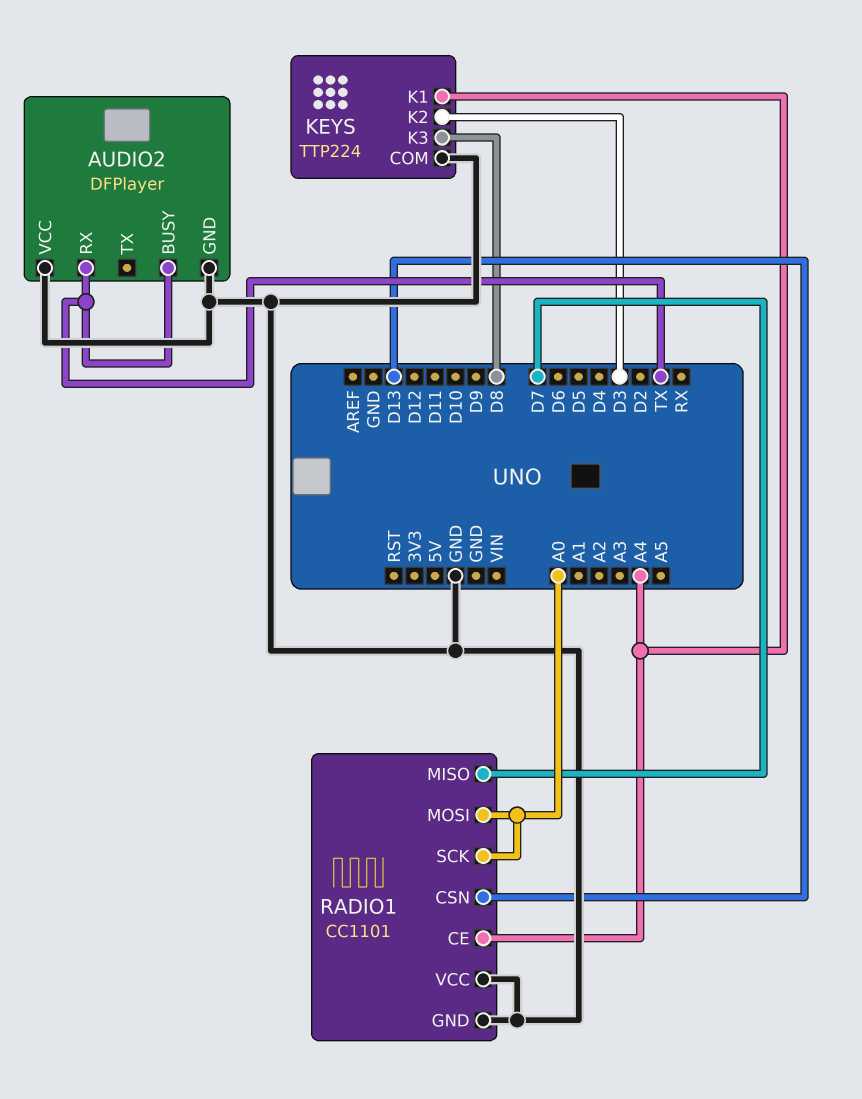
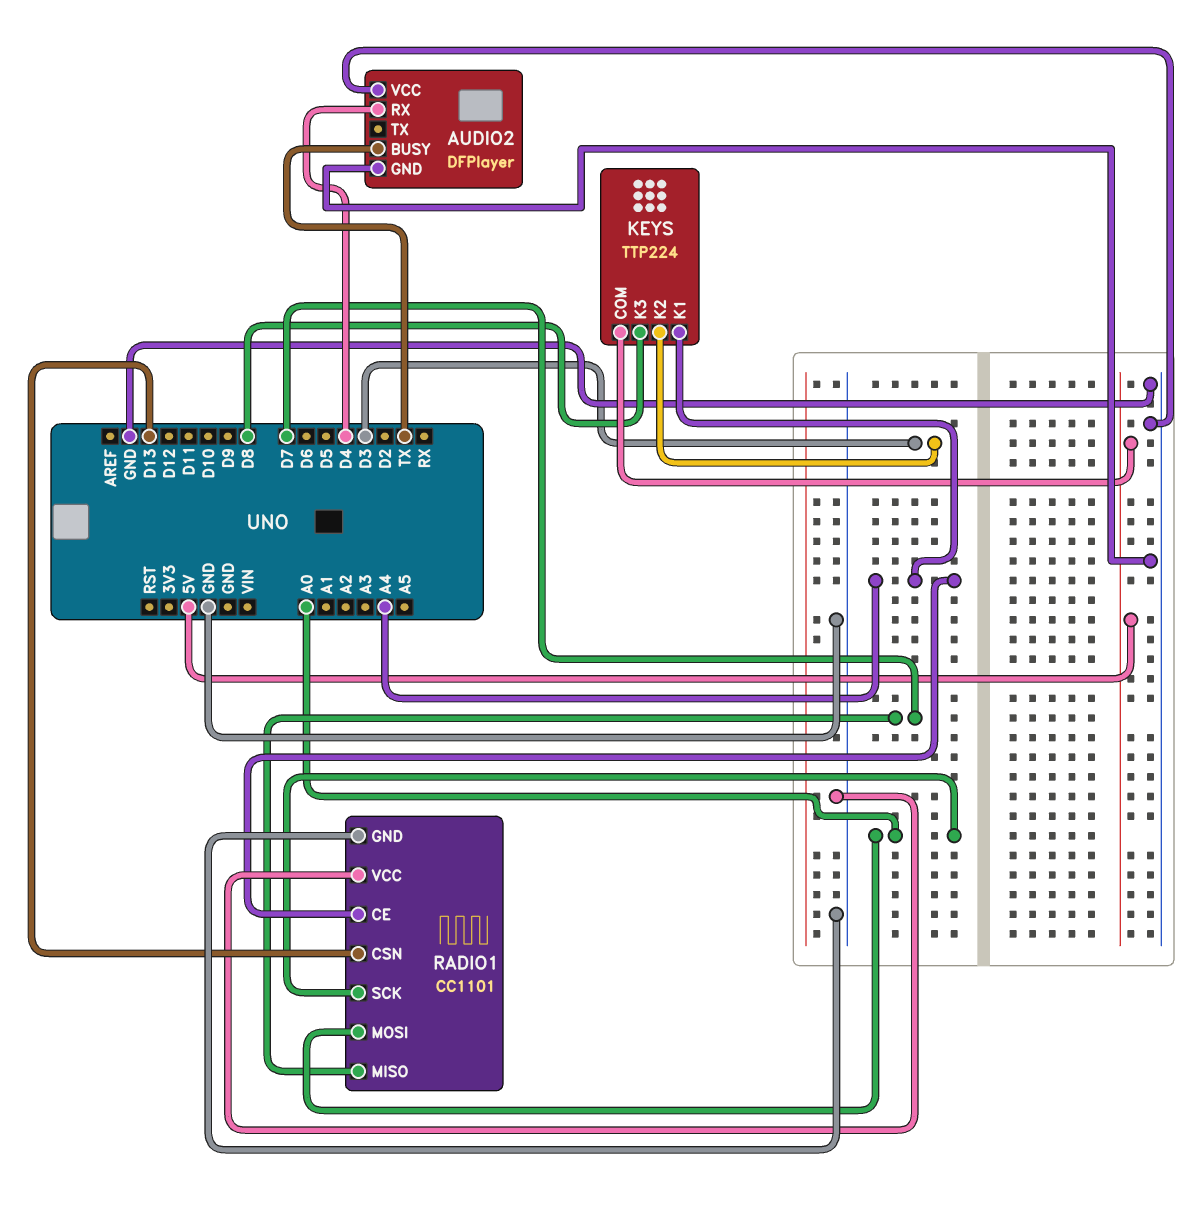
AUDIO2 pin RX: TX -> D4
KEYS pin COM: GND -> 5V

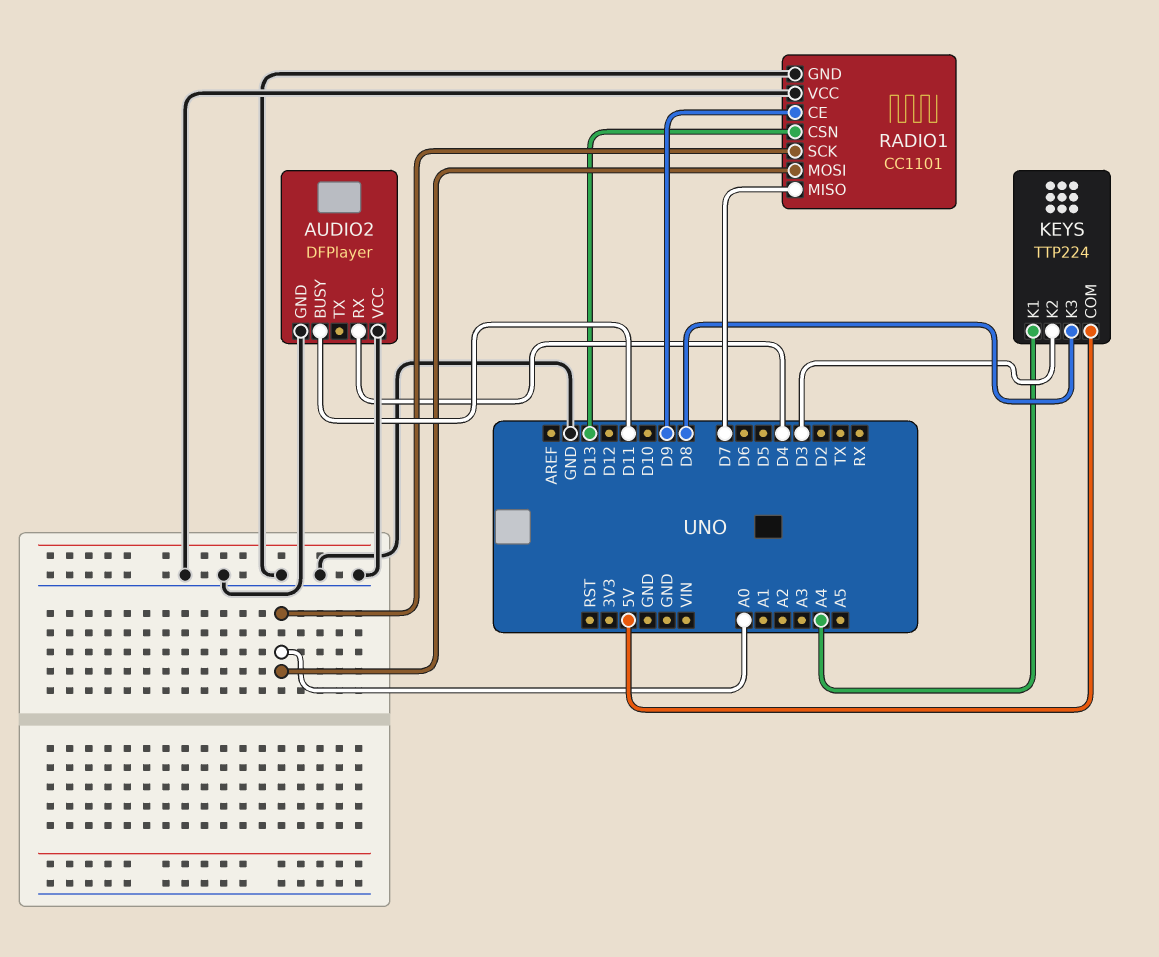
AUDIO2 pin BUSY: TX -> D11
RADIO1 pin CE: A4 -> D9

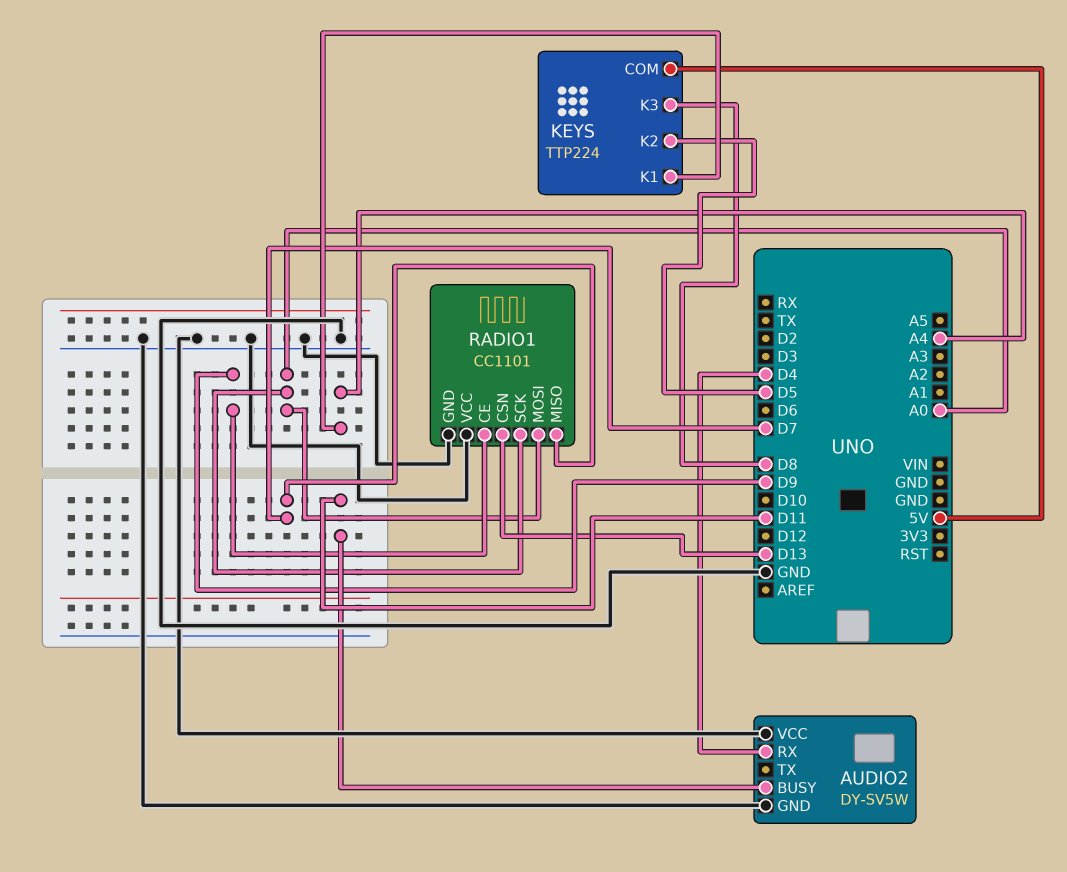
AUDIO2: DFPlayer -> DY-SV5W
KEYS pin K2: D3 -> D5

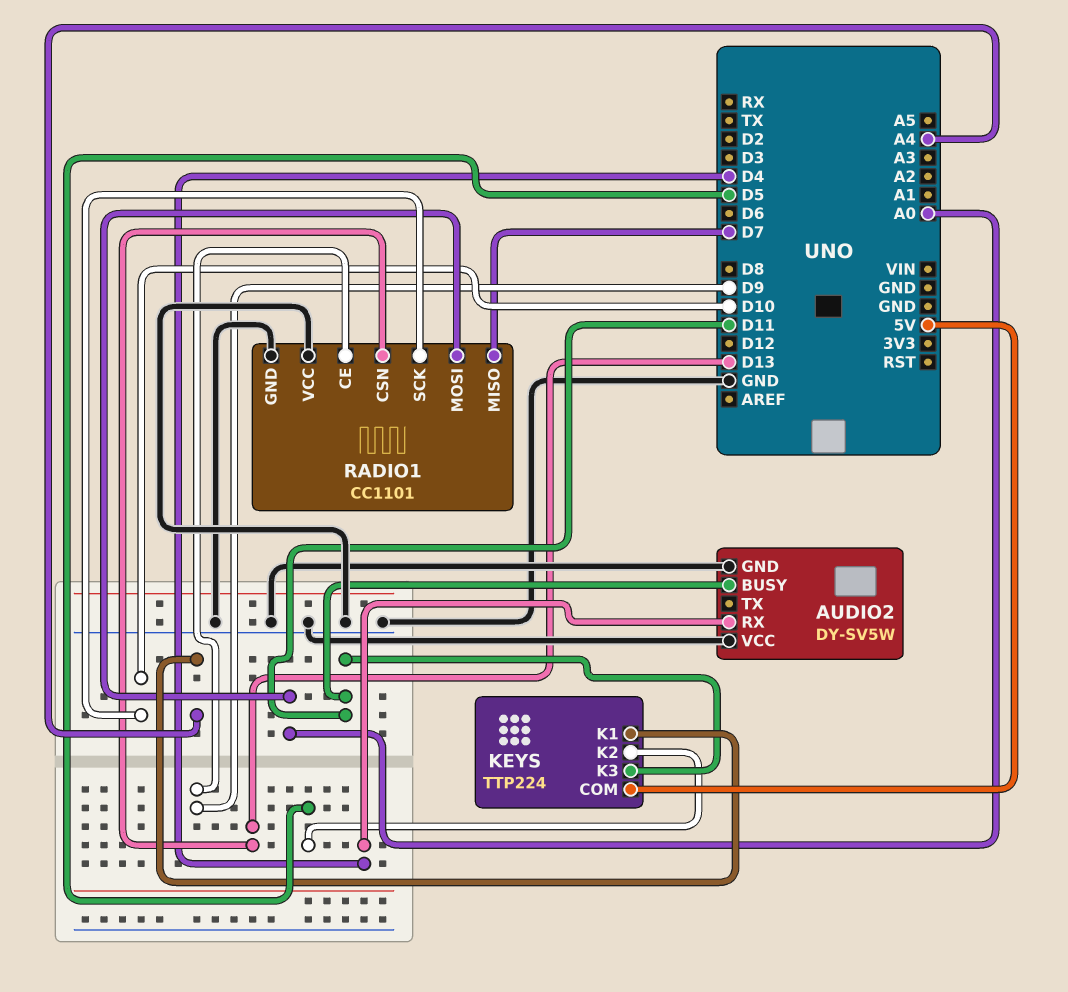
KEYS pin K3: D8 -> D11
RADIO1 pin SCK: A0 -> D10

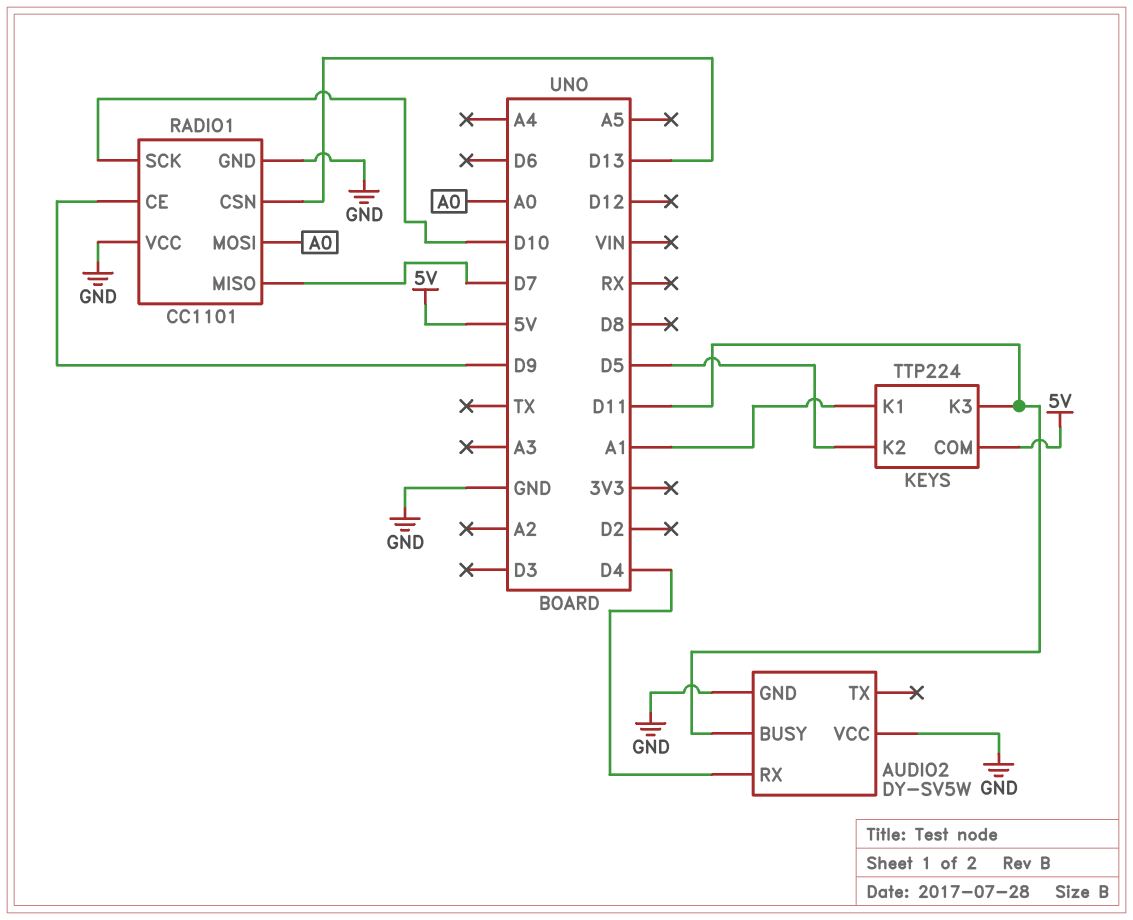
KEYS pin K1: A4 -> A1

